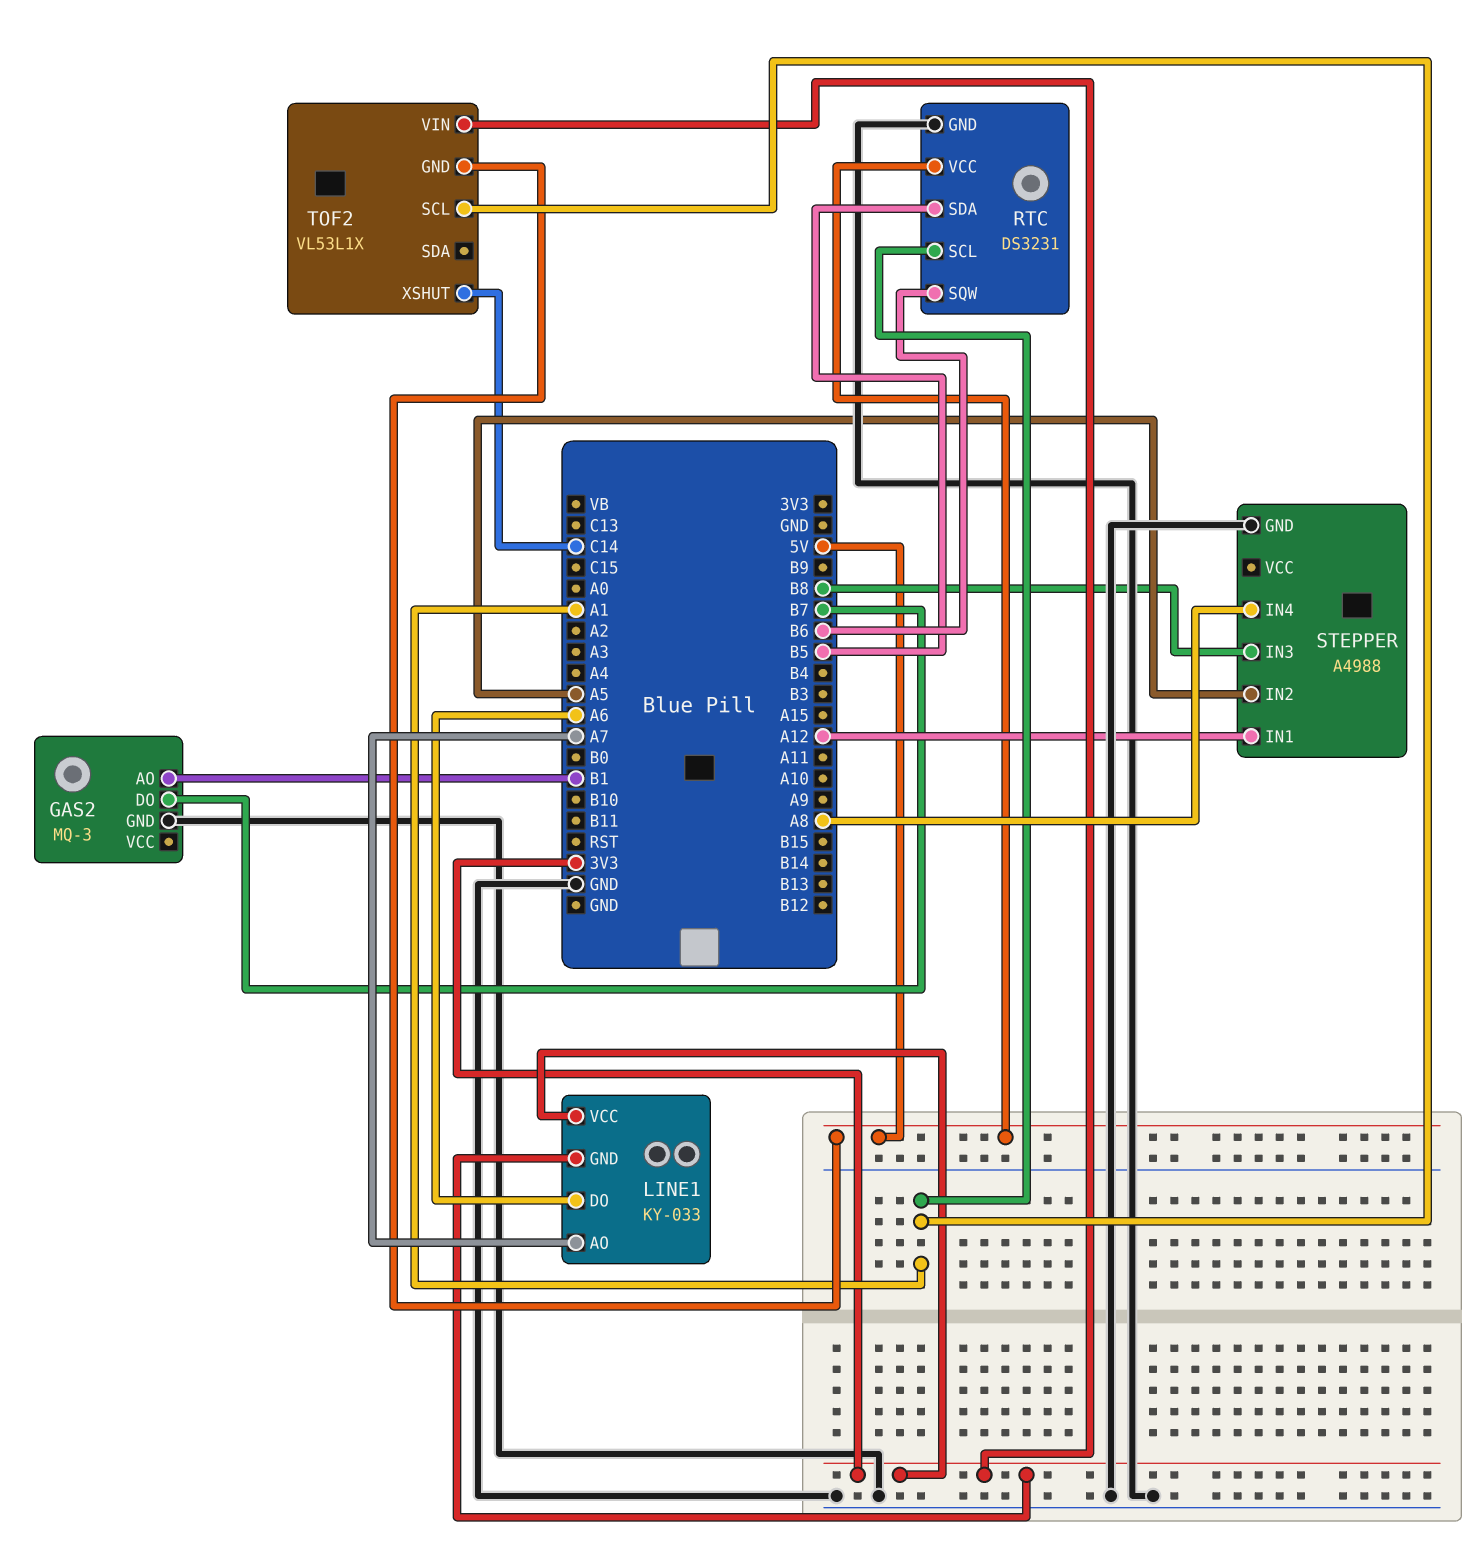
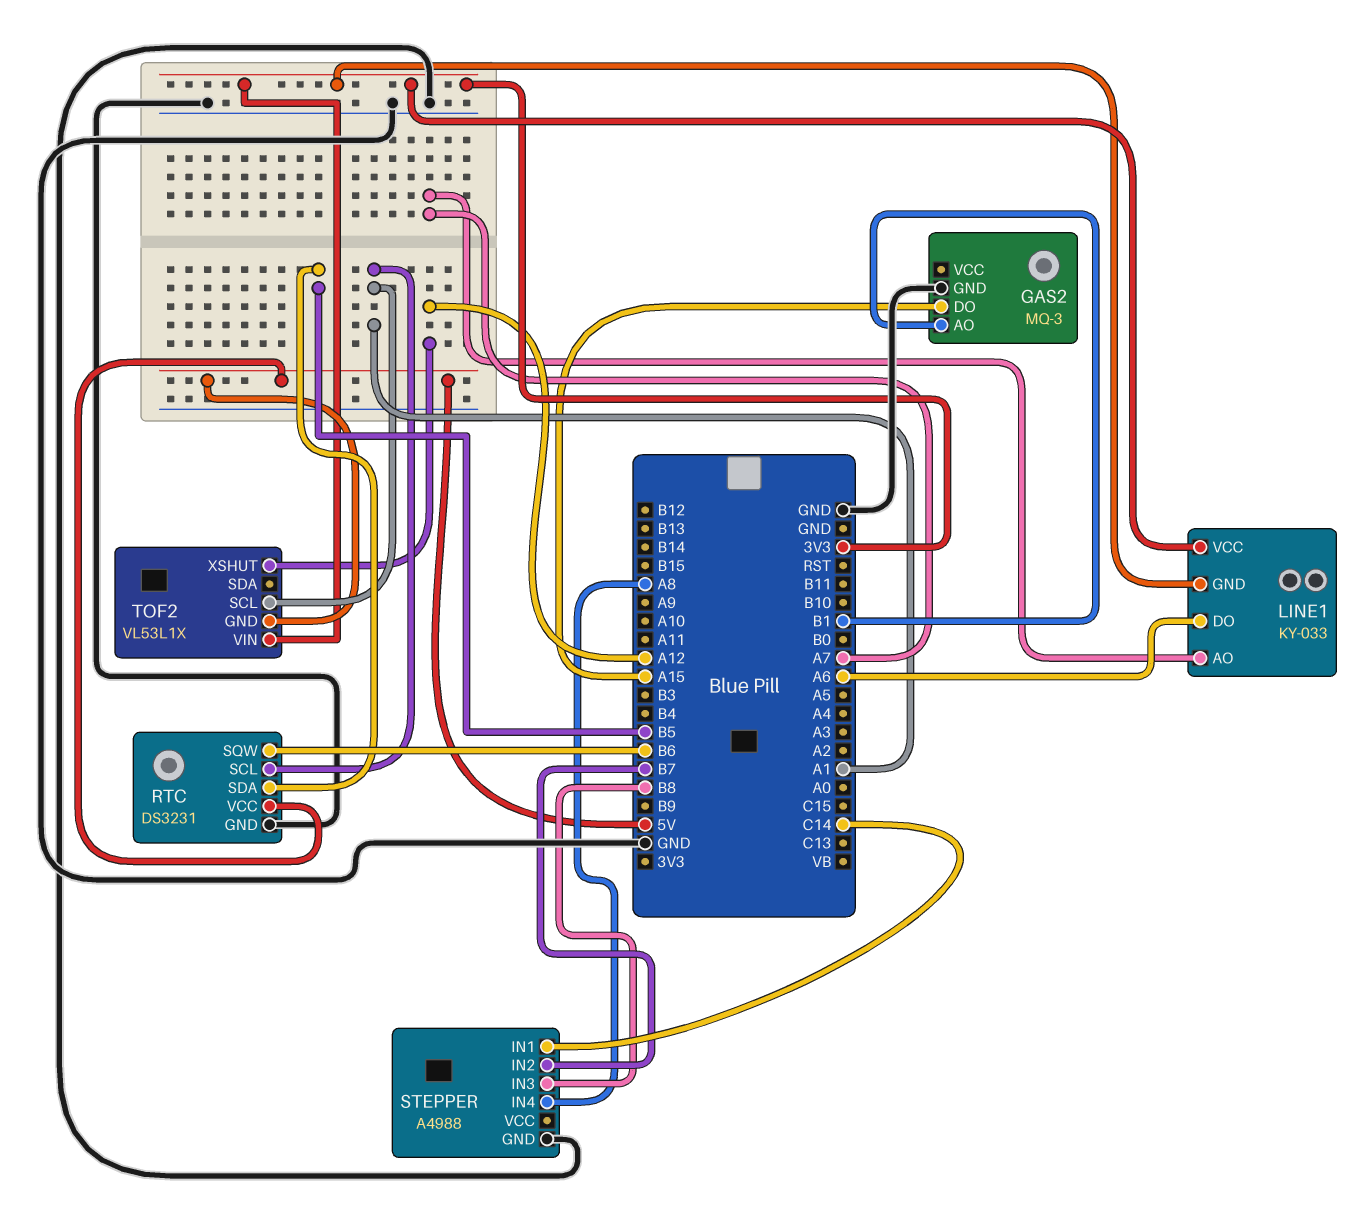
GAS2 pin DO: B7 -> A15
STEPPER pin IN1: A12 -> C14
STEPPER pin IN2: A5 -> B7
TOF2 pin XSHUT: C14 -> A12

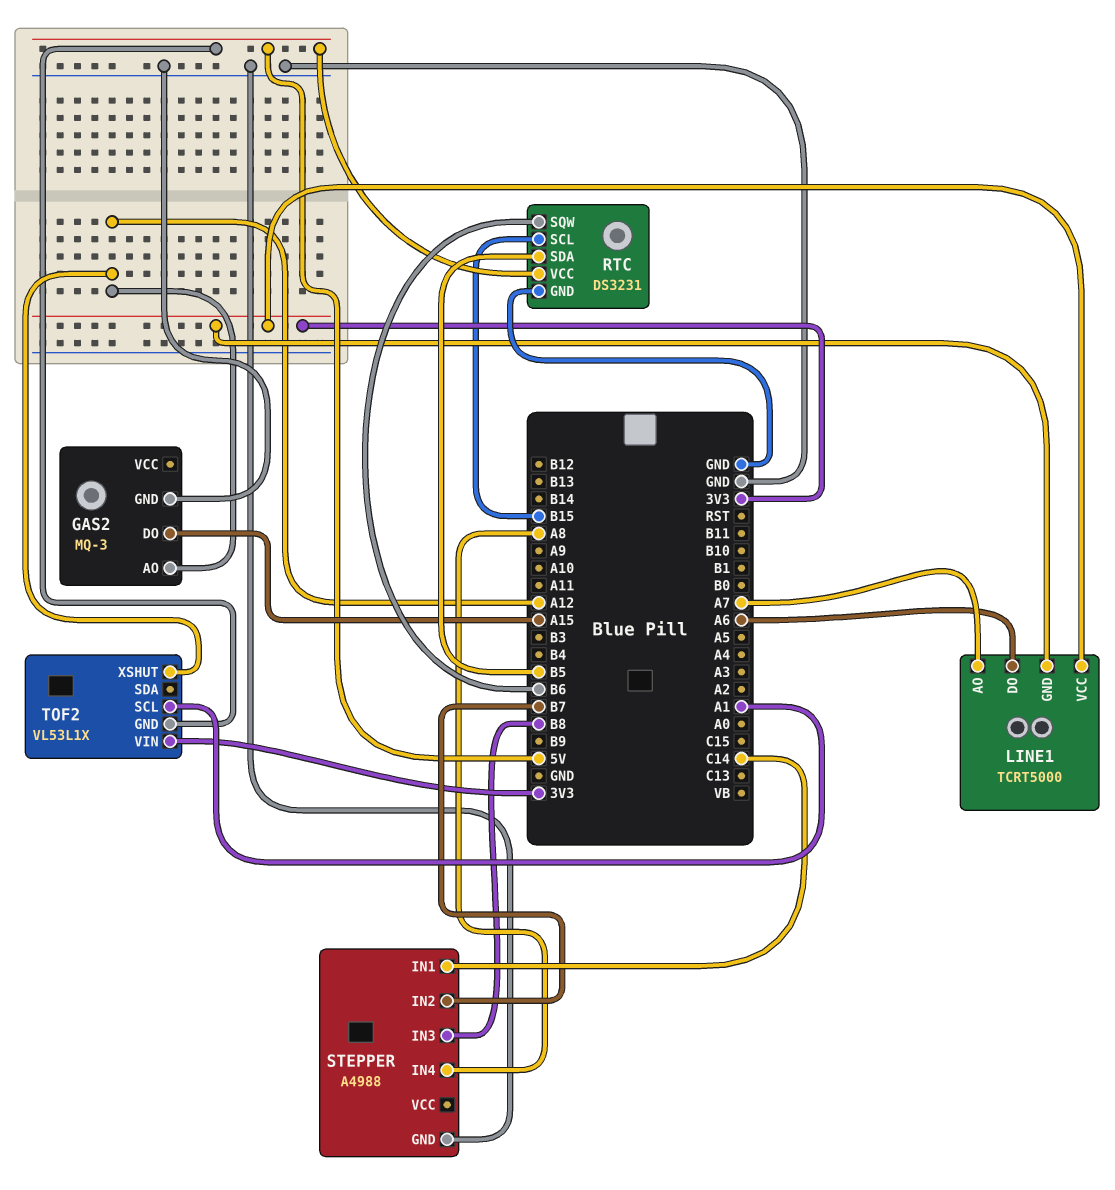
GAS2 pin AO: B1 -> A12
LINE1: KY-033 -> TCRT5000
RTC pin SCL: A1 -> B15

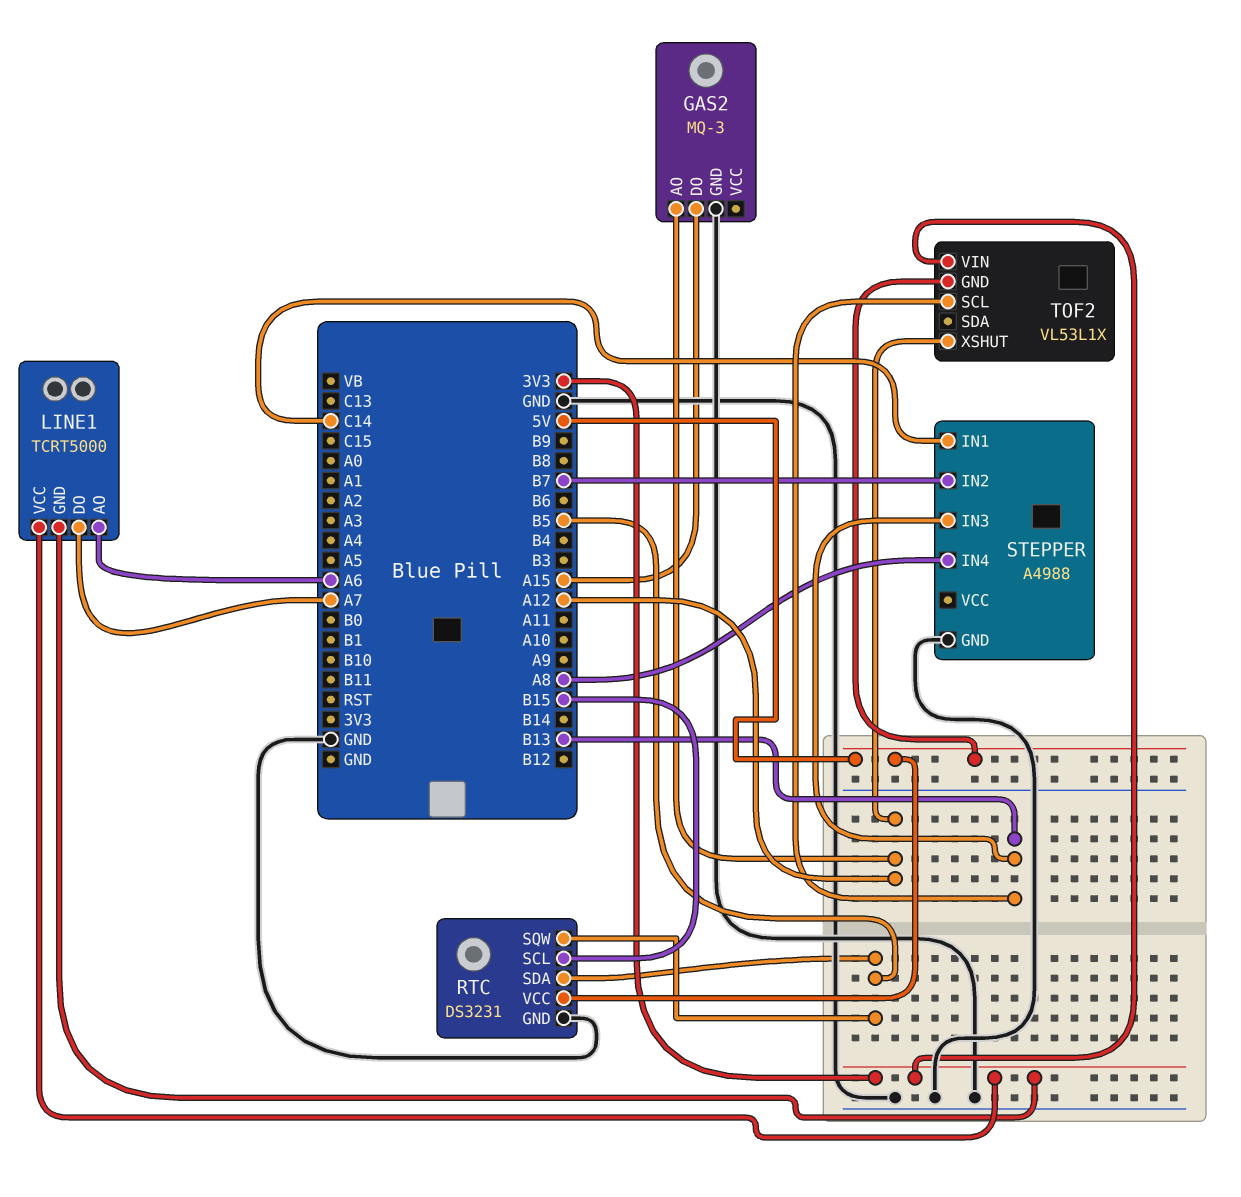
LINE1 pin AO: A7 -> A6
LINE1 pin DO: A6 -> A7
RTC pin SQW: B6 -> B5
STEPPER pin IN3: B8 -> B13
TOF2 pin SCL: A1 -> B13

